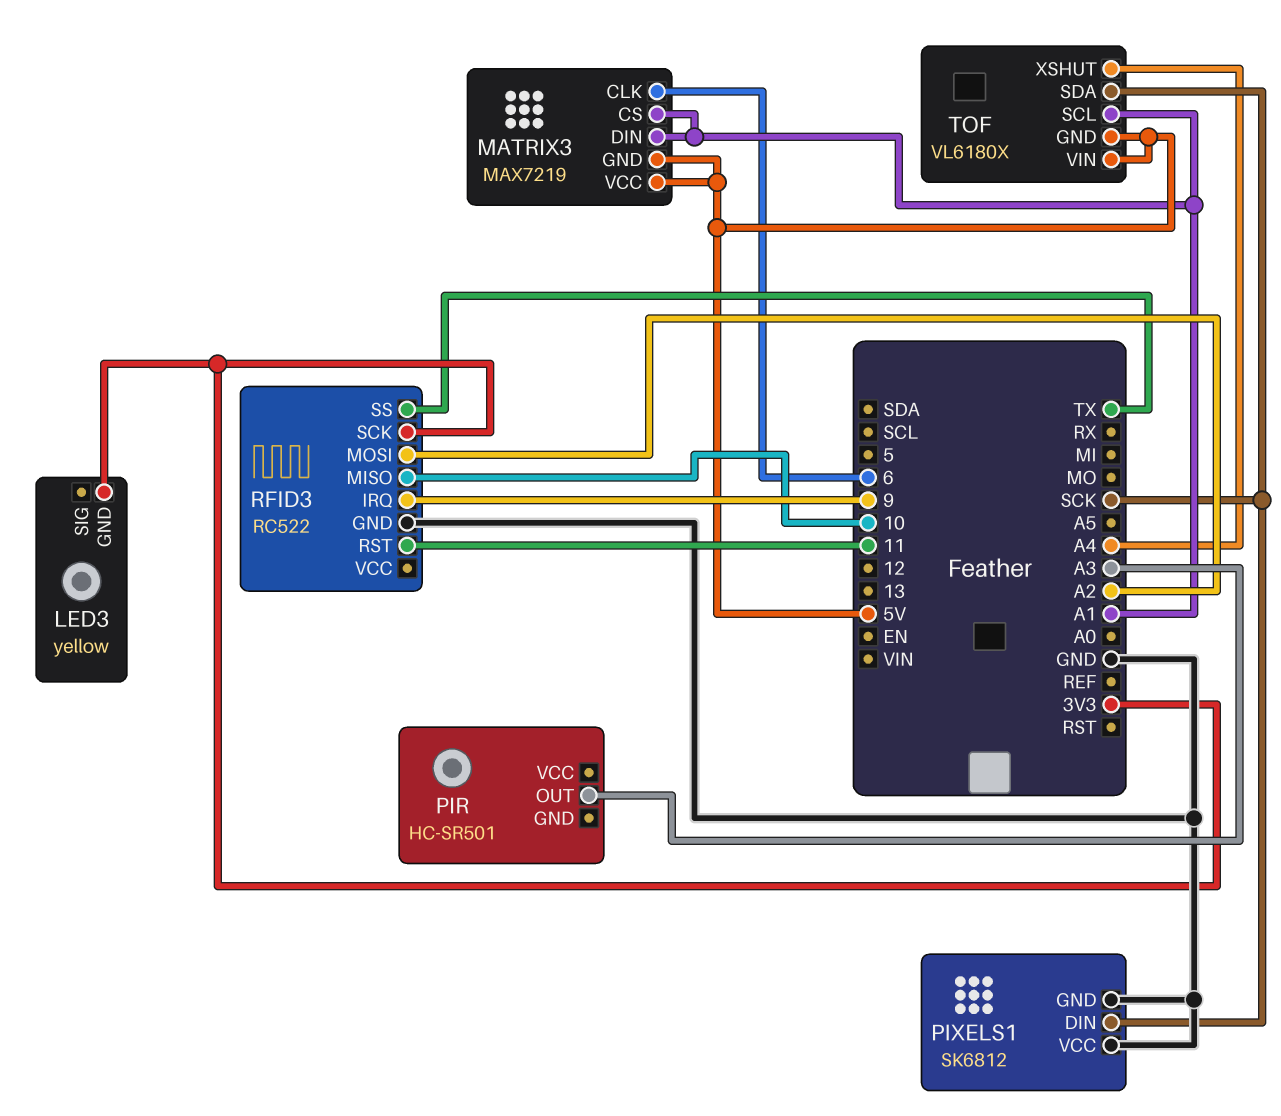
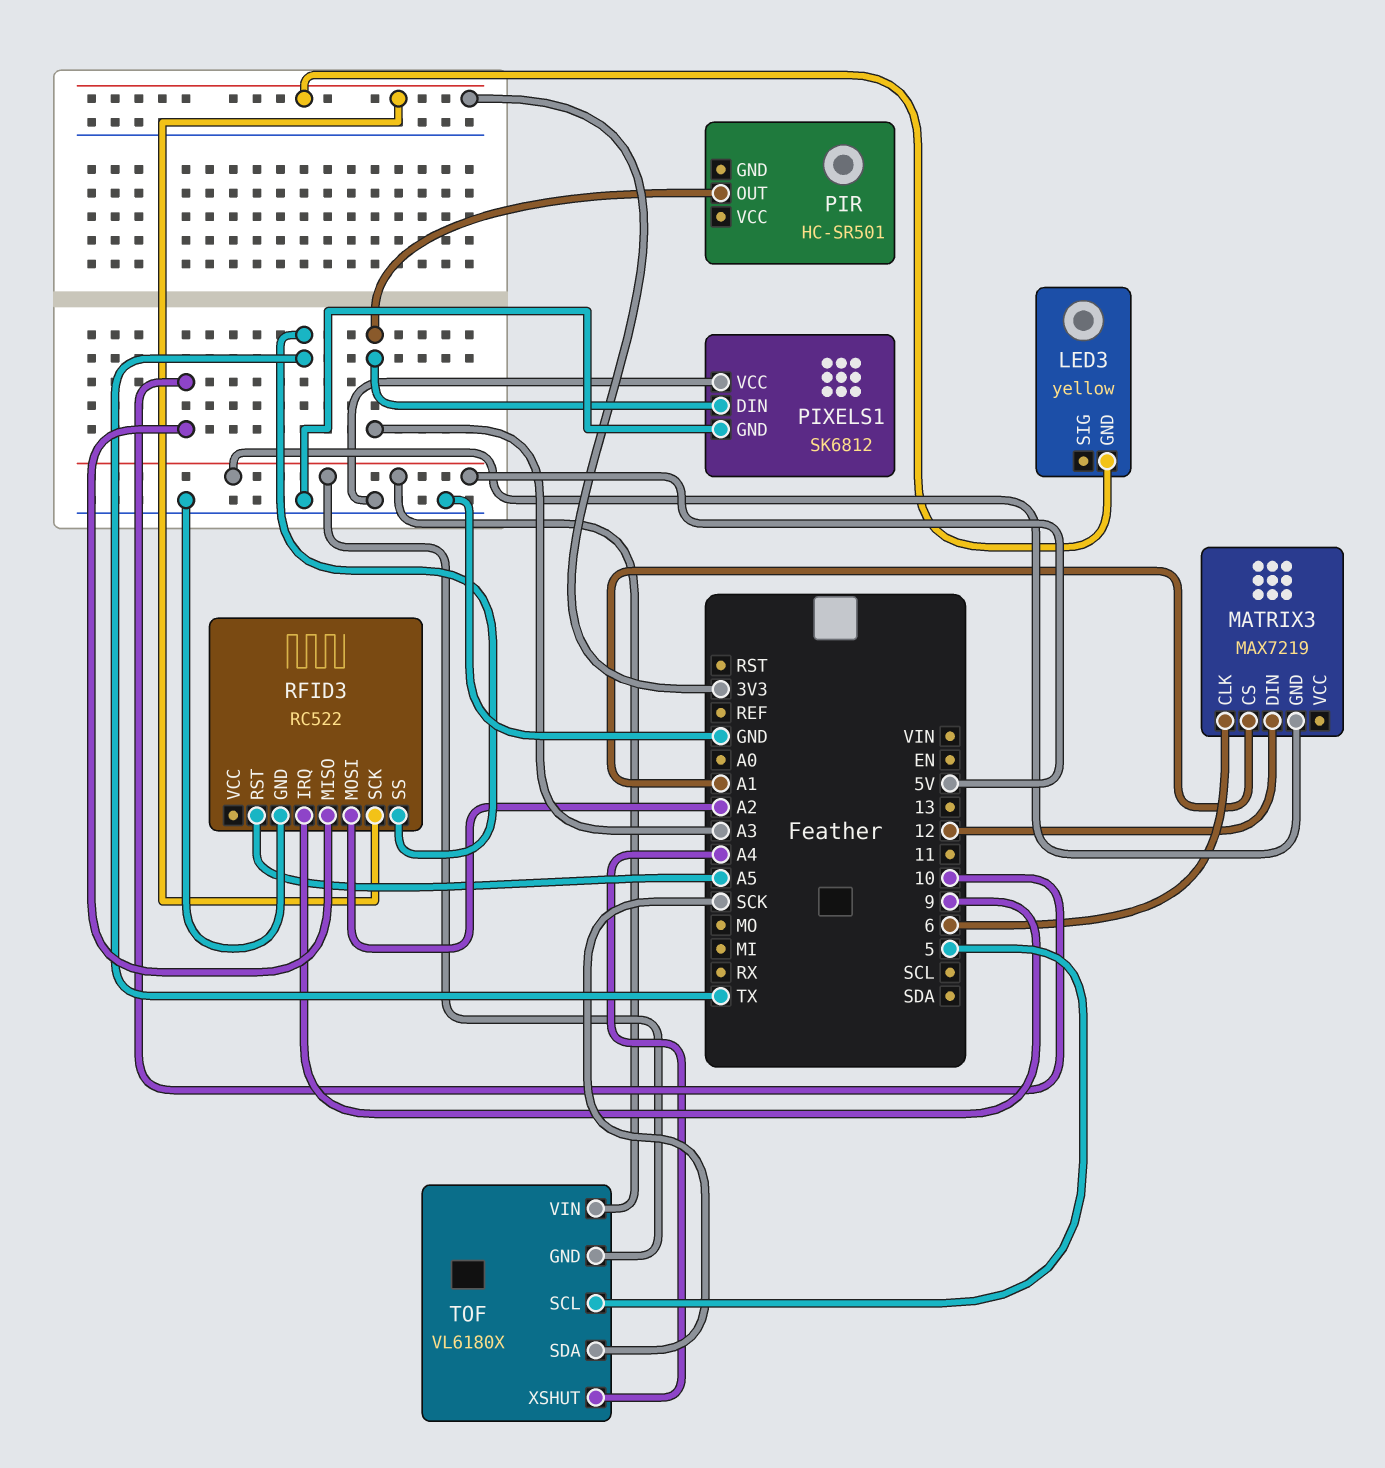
MATRIX3 pin DIN: A1 -> 12
MATRIX3 pin VCC: 5V -> none
PIXELS1 pin DIN: SCK -> A3
RFID3 pin RST: 11 -> A5
TOF pin SCL: A1 -> 5

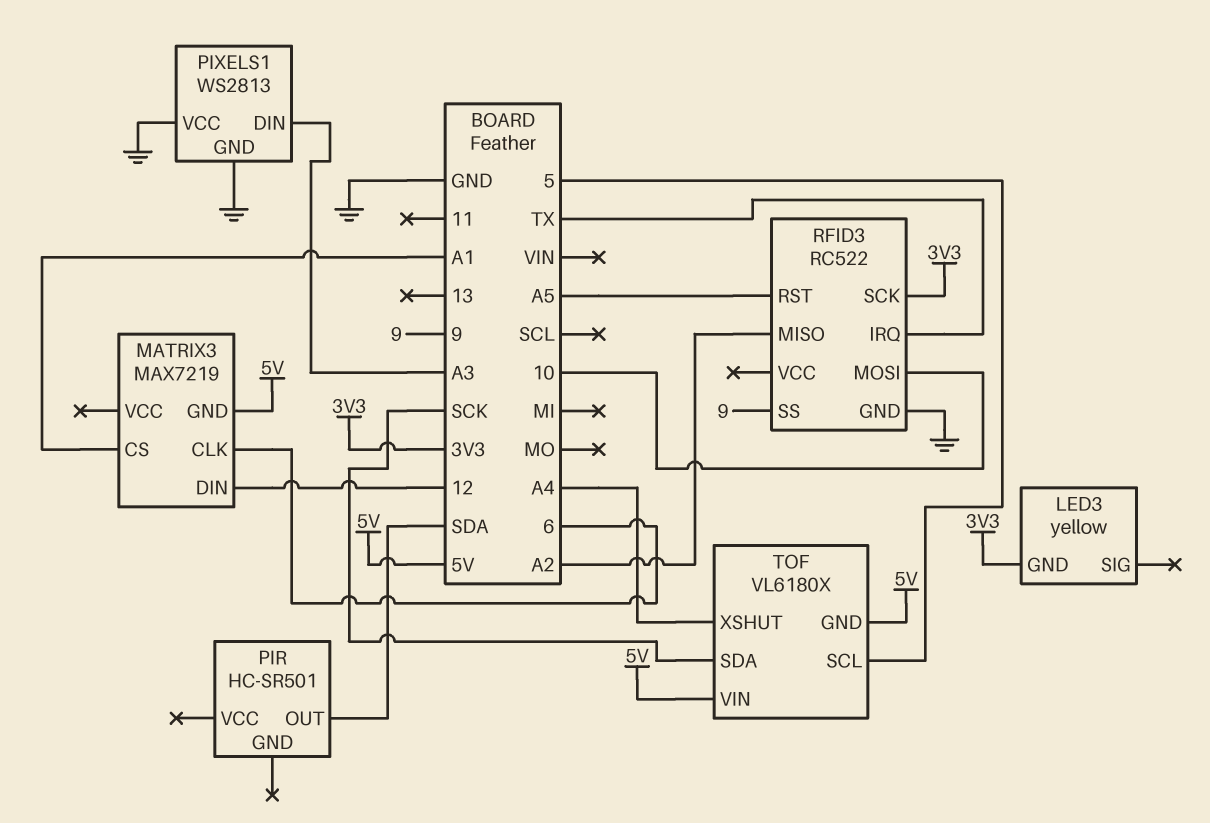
PIR pin OUT: A3 -> SDA
PIXELS1: SK6812 -> WS2813
RFID3 pin IRQ: 9 -> TX
RFID3 pin MISO: 10 -> A2
RFID3 pin MOSI: A2 -> 10
RFID3 pin SS: TX -> 9

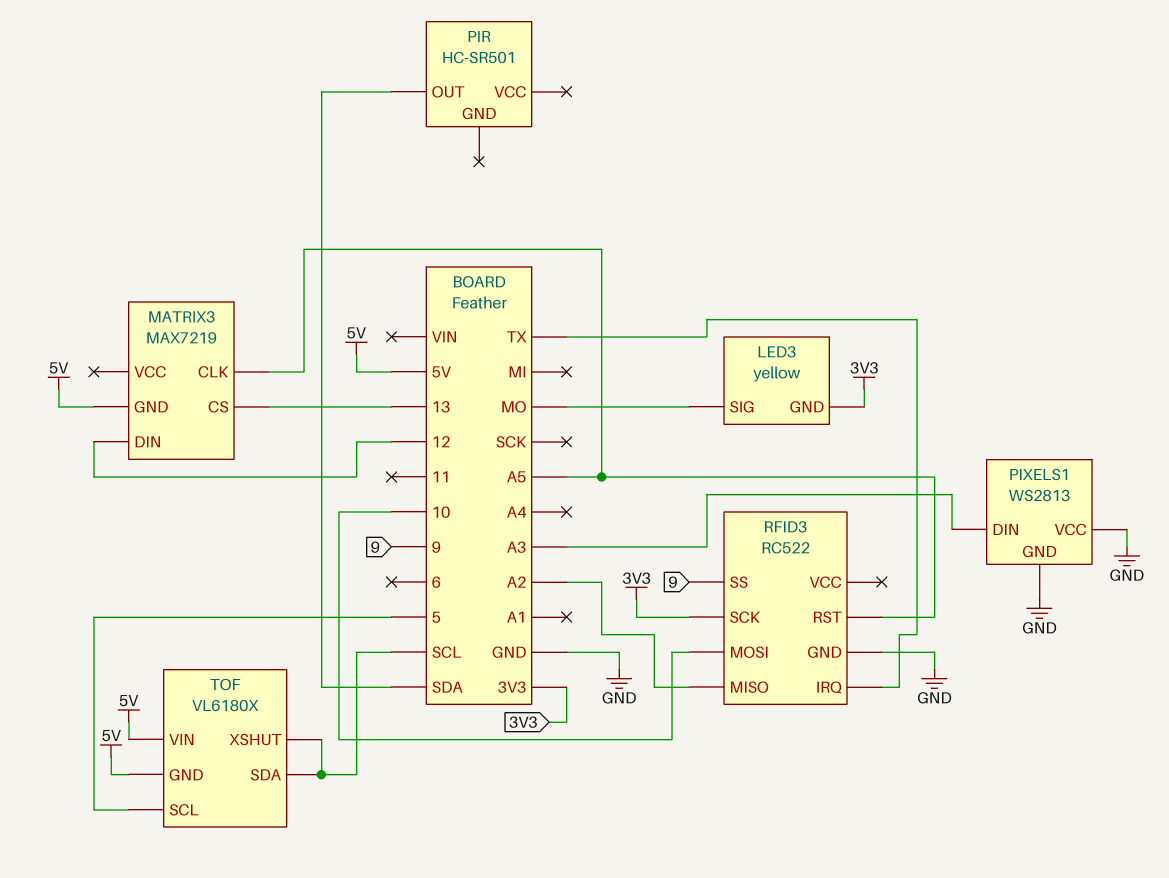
LED3 pin SIG: none -> MO
MATRIX3 pin CLK: 6 -> A5
MATRIX3 pin CS: A1 -> 13
TOF pin SDA: SCK -> SCL
TOF pin XSHUT: A4 -> SCL

